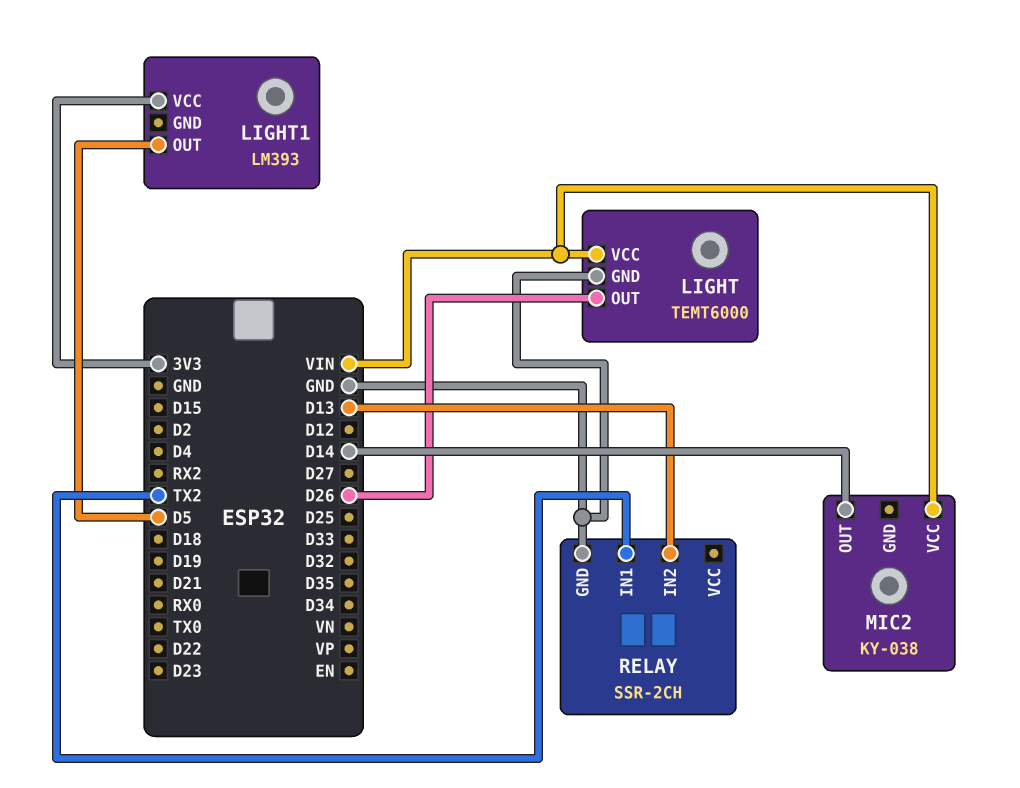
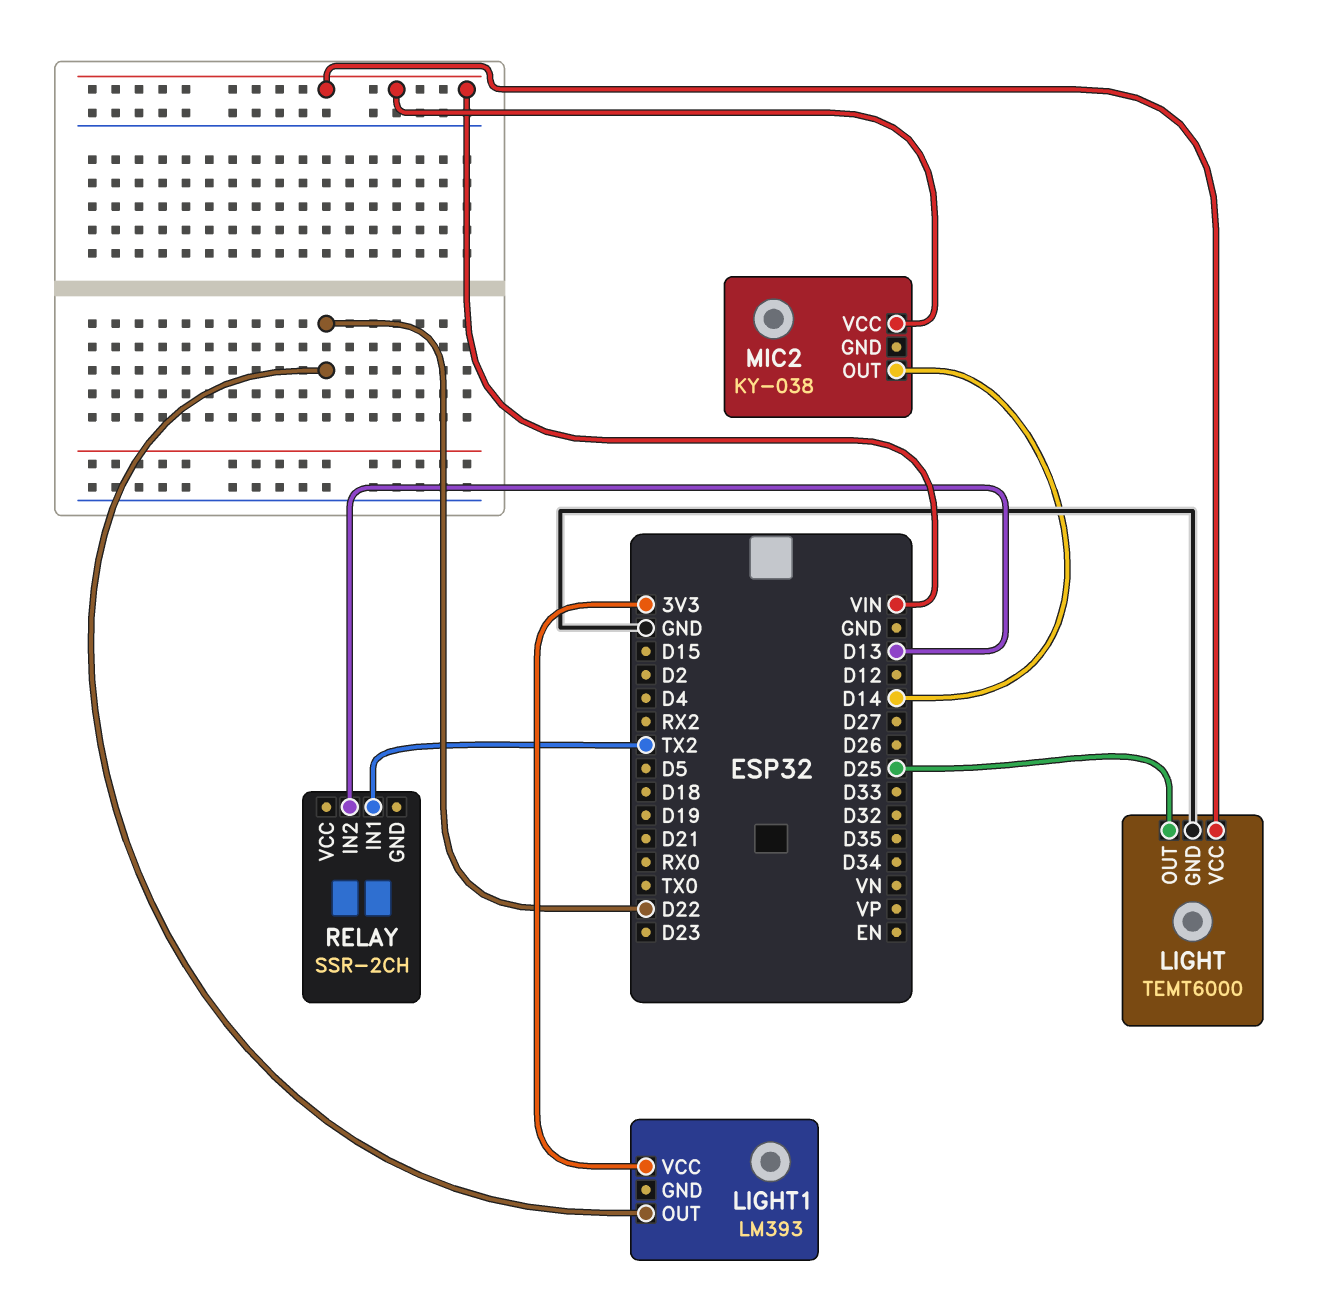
LIGHT pin OUT: D26 -> D25
LIGHT1 pin OUT: D5 -> D22
RELAY pin GND: GND -> none

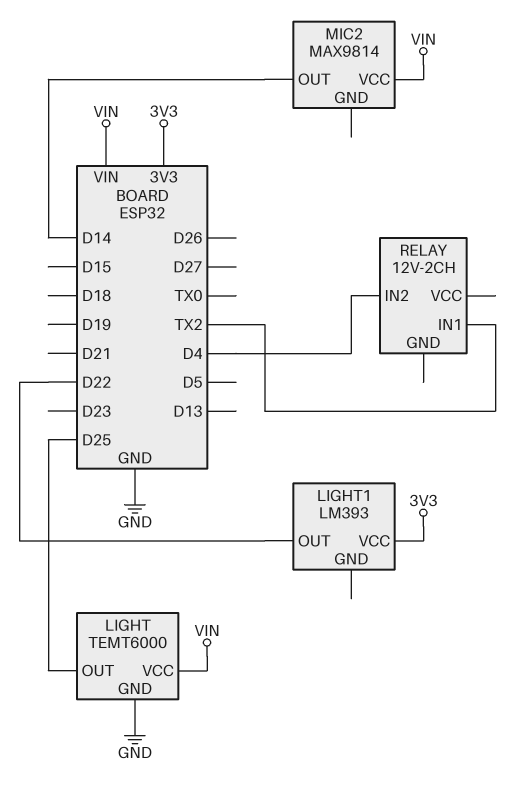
MIC2: KY-038 -> MAX9814
RELAY: SSR-2CH -> 12V-2CH
RELAY pin IN2: D13 -> D4

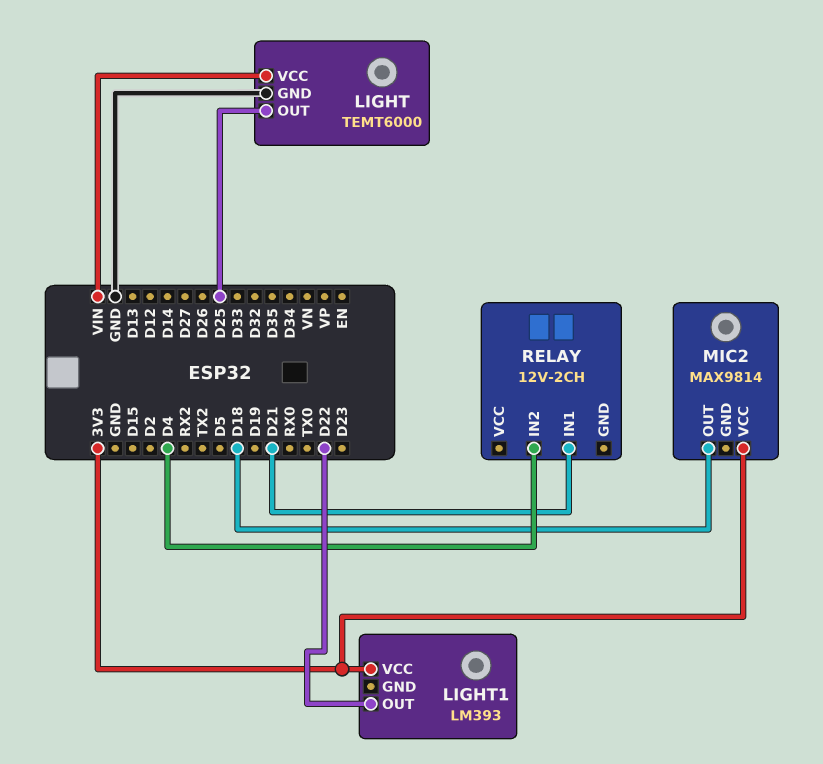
MIC2 pin OUT: D14 -> D18
MIC2 pin VCC: VIN -> 3V3
RELAY pin IN1: TX2 -> D21

